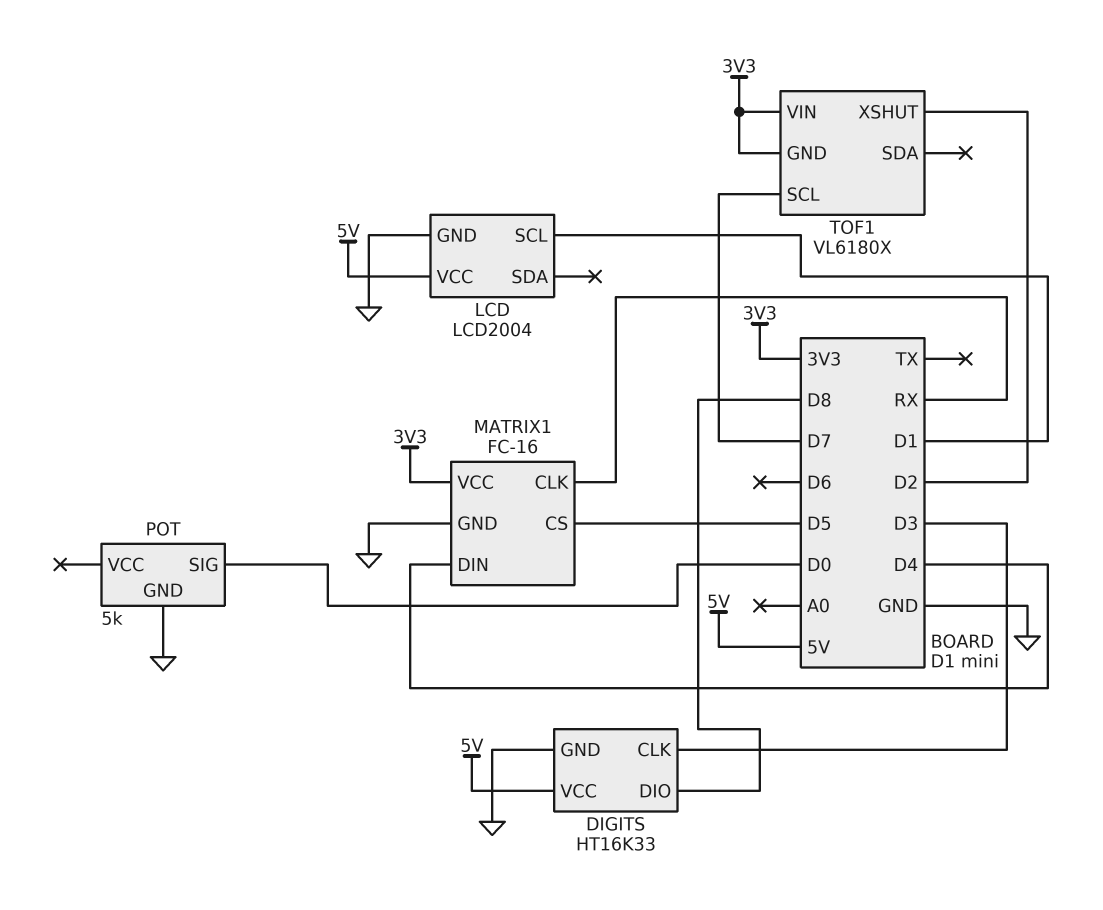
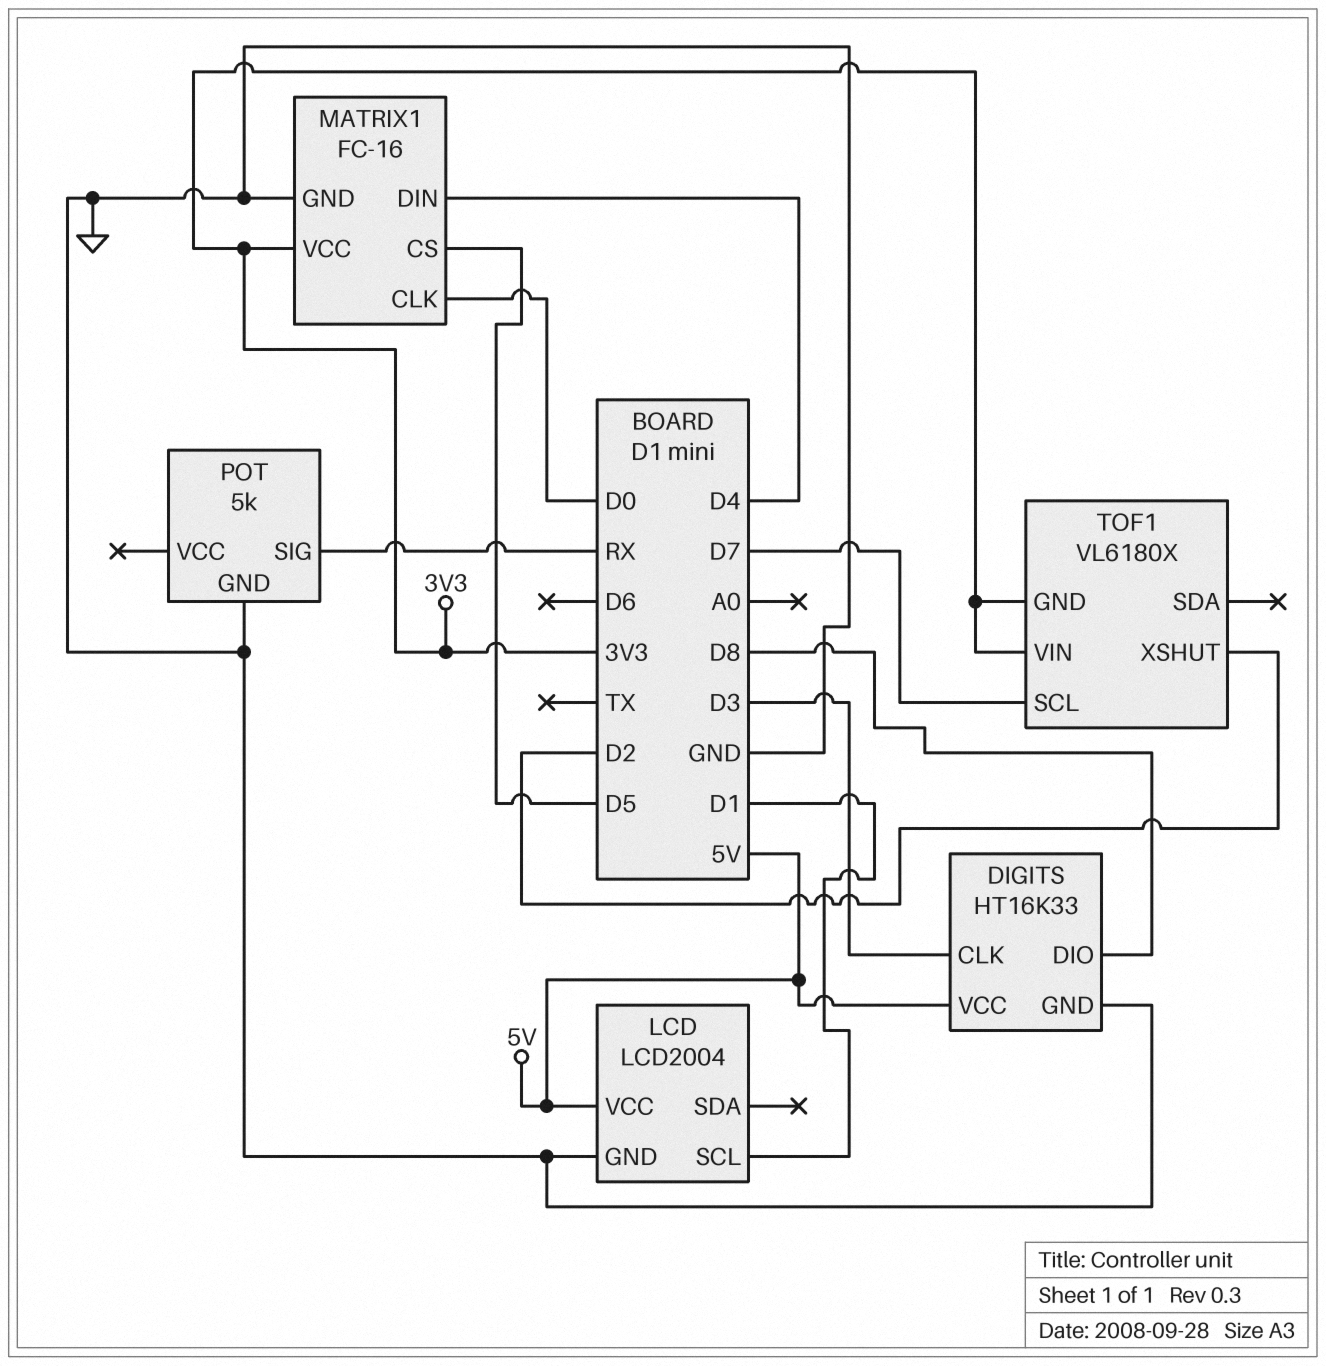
MATRIX1 pin CLK: RX -> D0
POT pin SIG: D0 -> RX

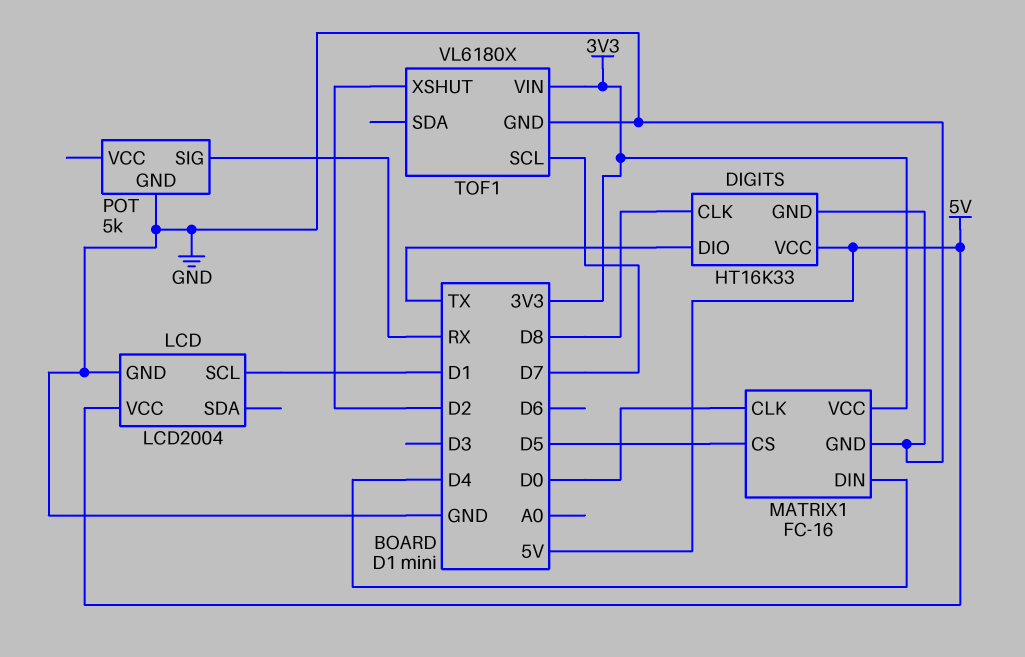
DIGITS pin CLK: D3 -> D8
DIGITS pin DIO: D8 -> TX
TOF1 pin GND: 3V3 -> GND

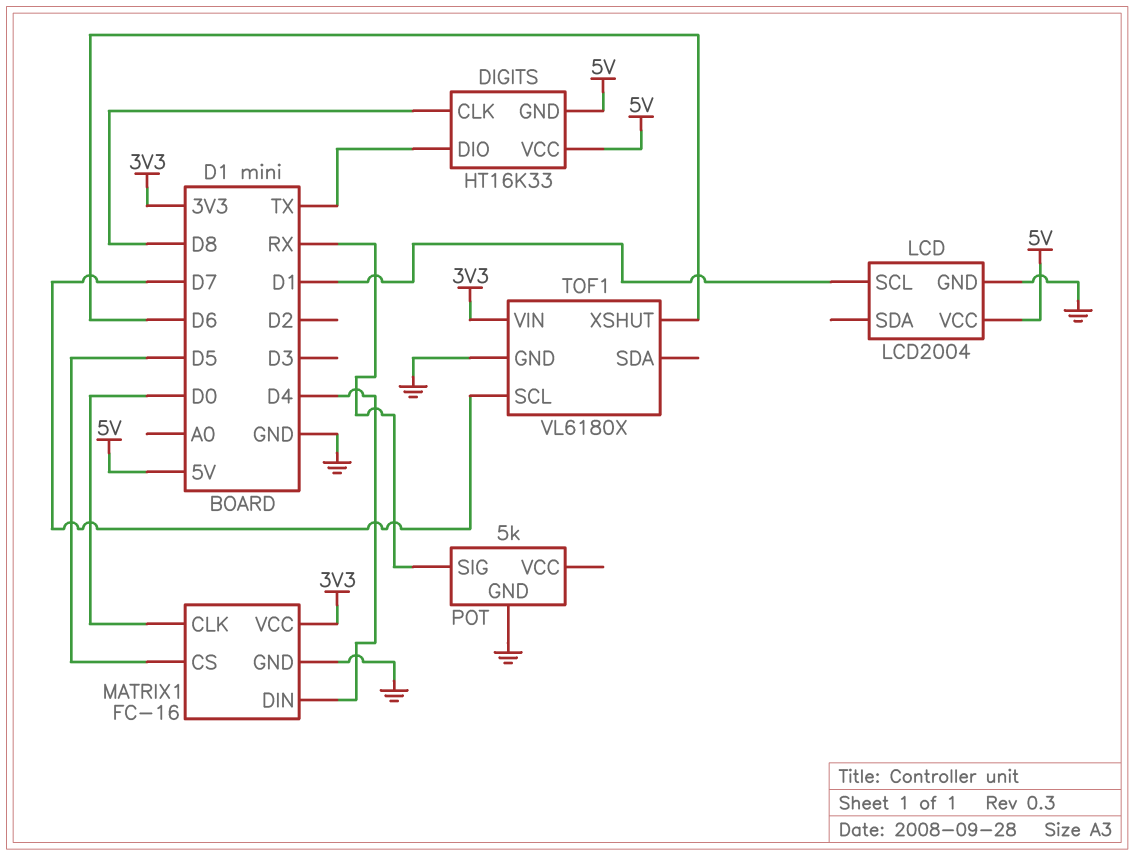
DIGITS pin GND: GND -> 5V
TOF1 pin XSHUT: D2 -> D6

